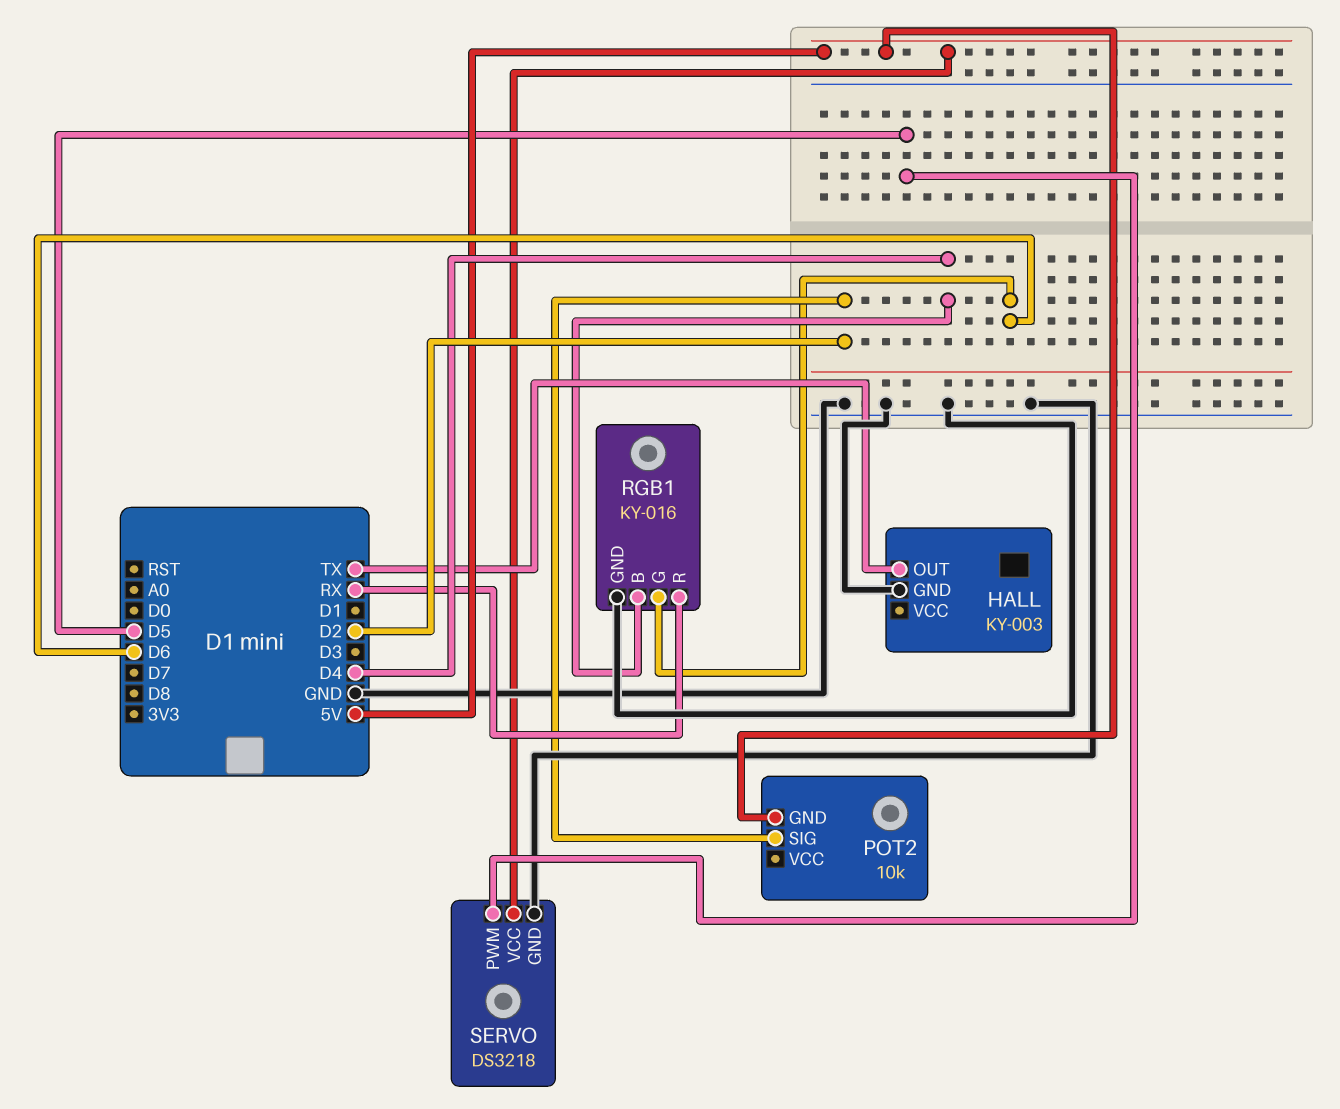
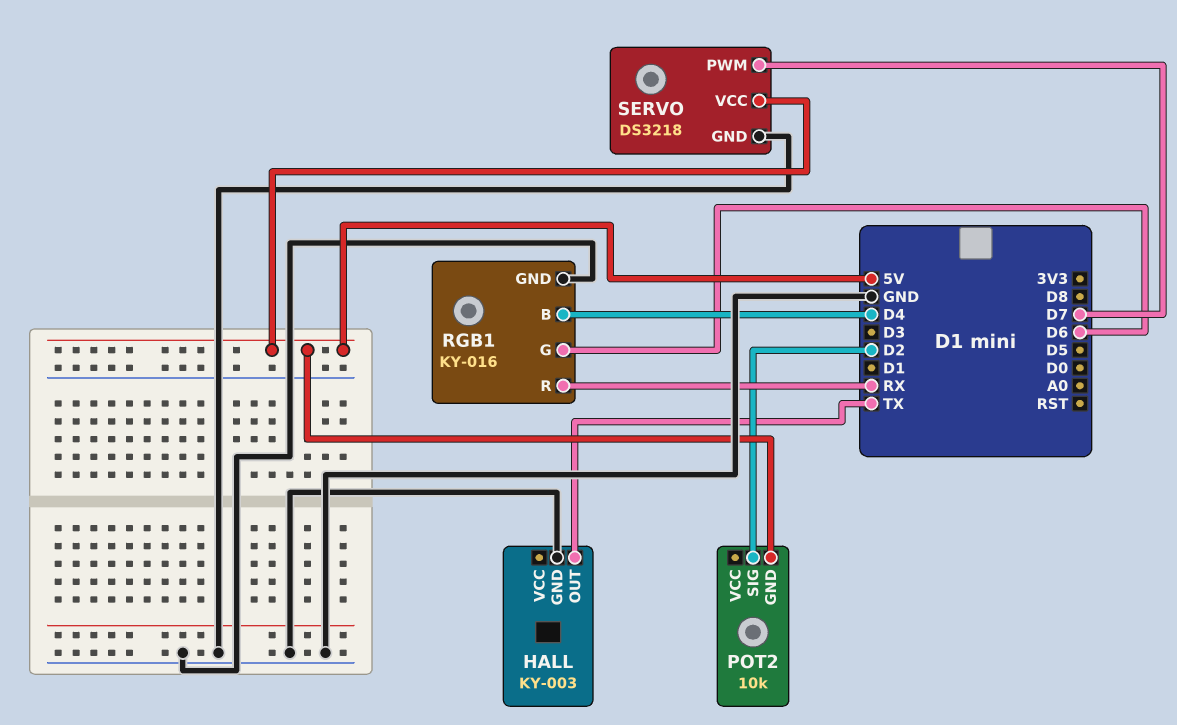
SERVO pin PWM: D5 -> D7

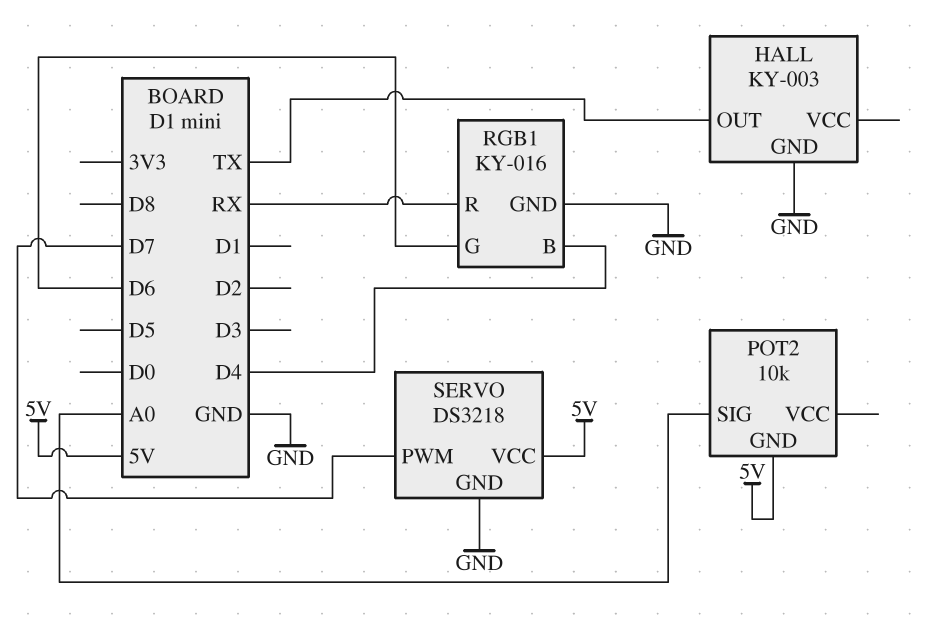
POT2 pin SIG: D2 -> A0

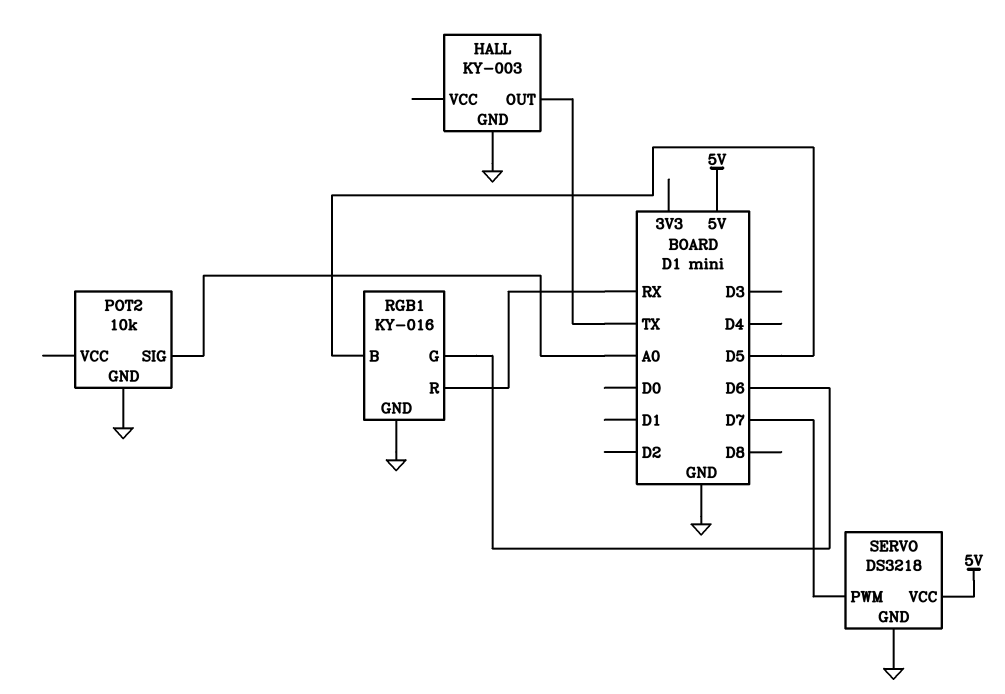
POT2 pin GND: 5V -> GND
RGB1 pin B: D4 -> D5

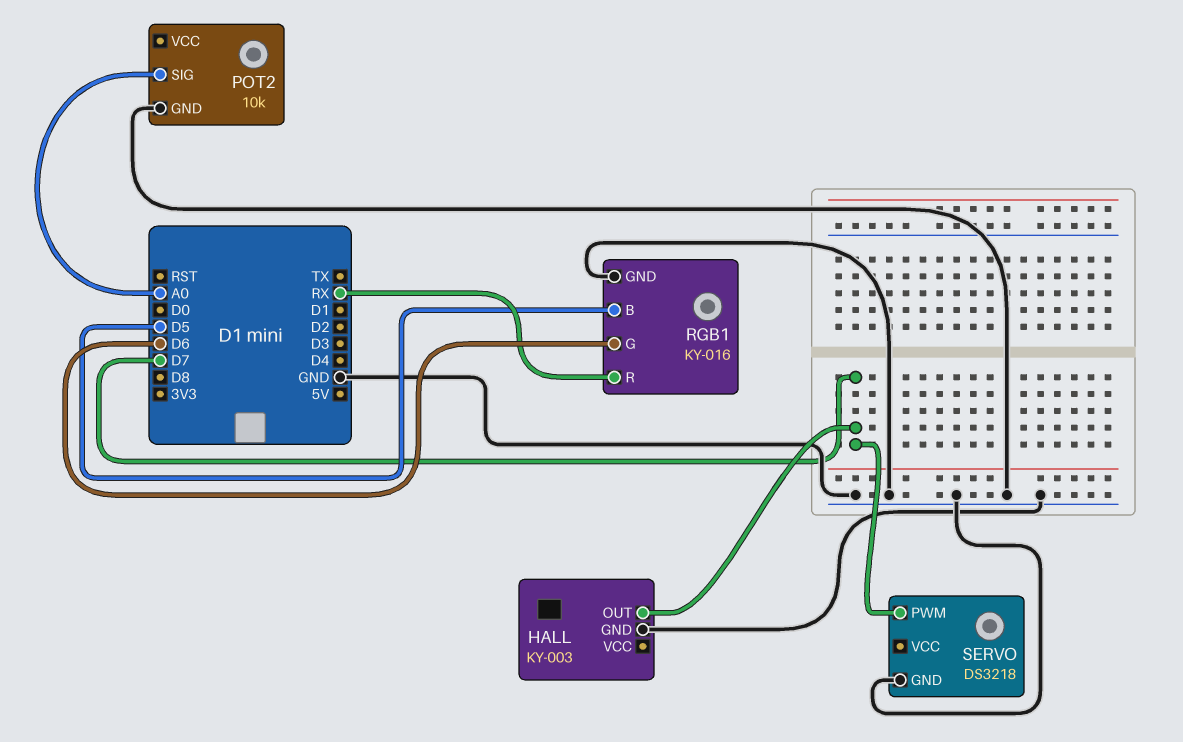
HALL pin OUT: TX -> D7
SERVO pin VCC: 5V -> none

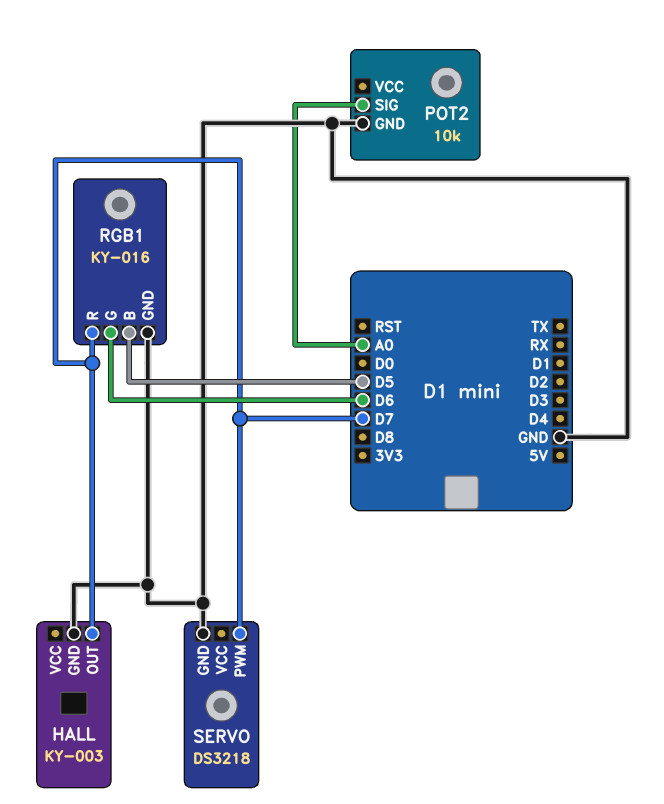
RGB1 pin R: RX -> D7

